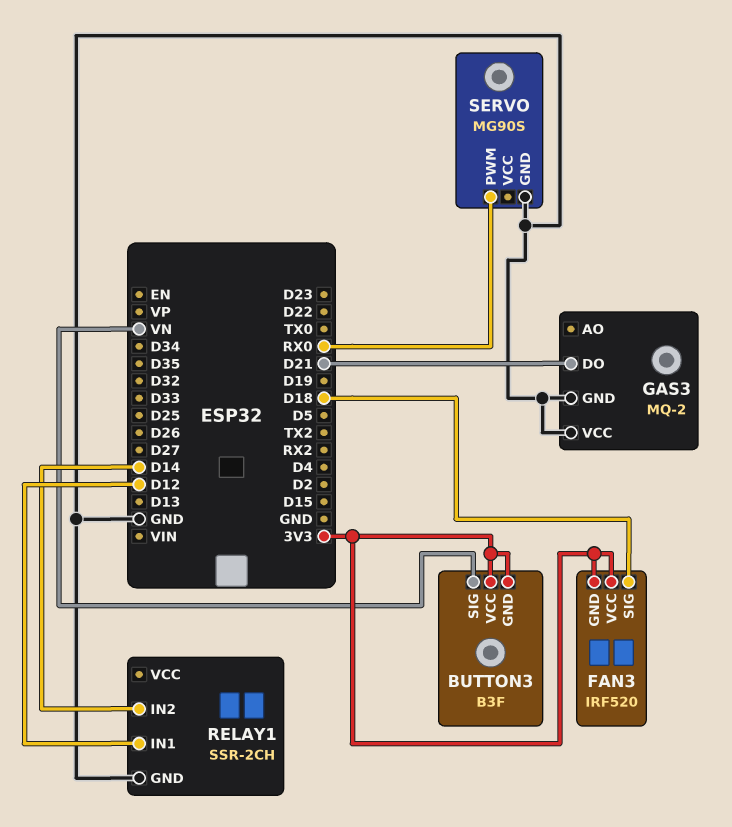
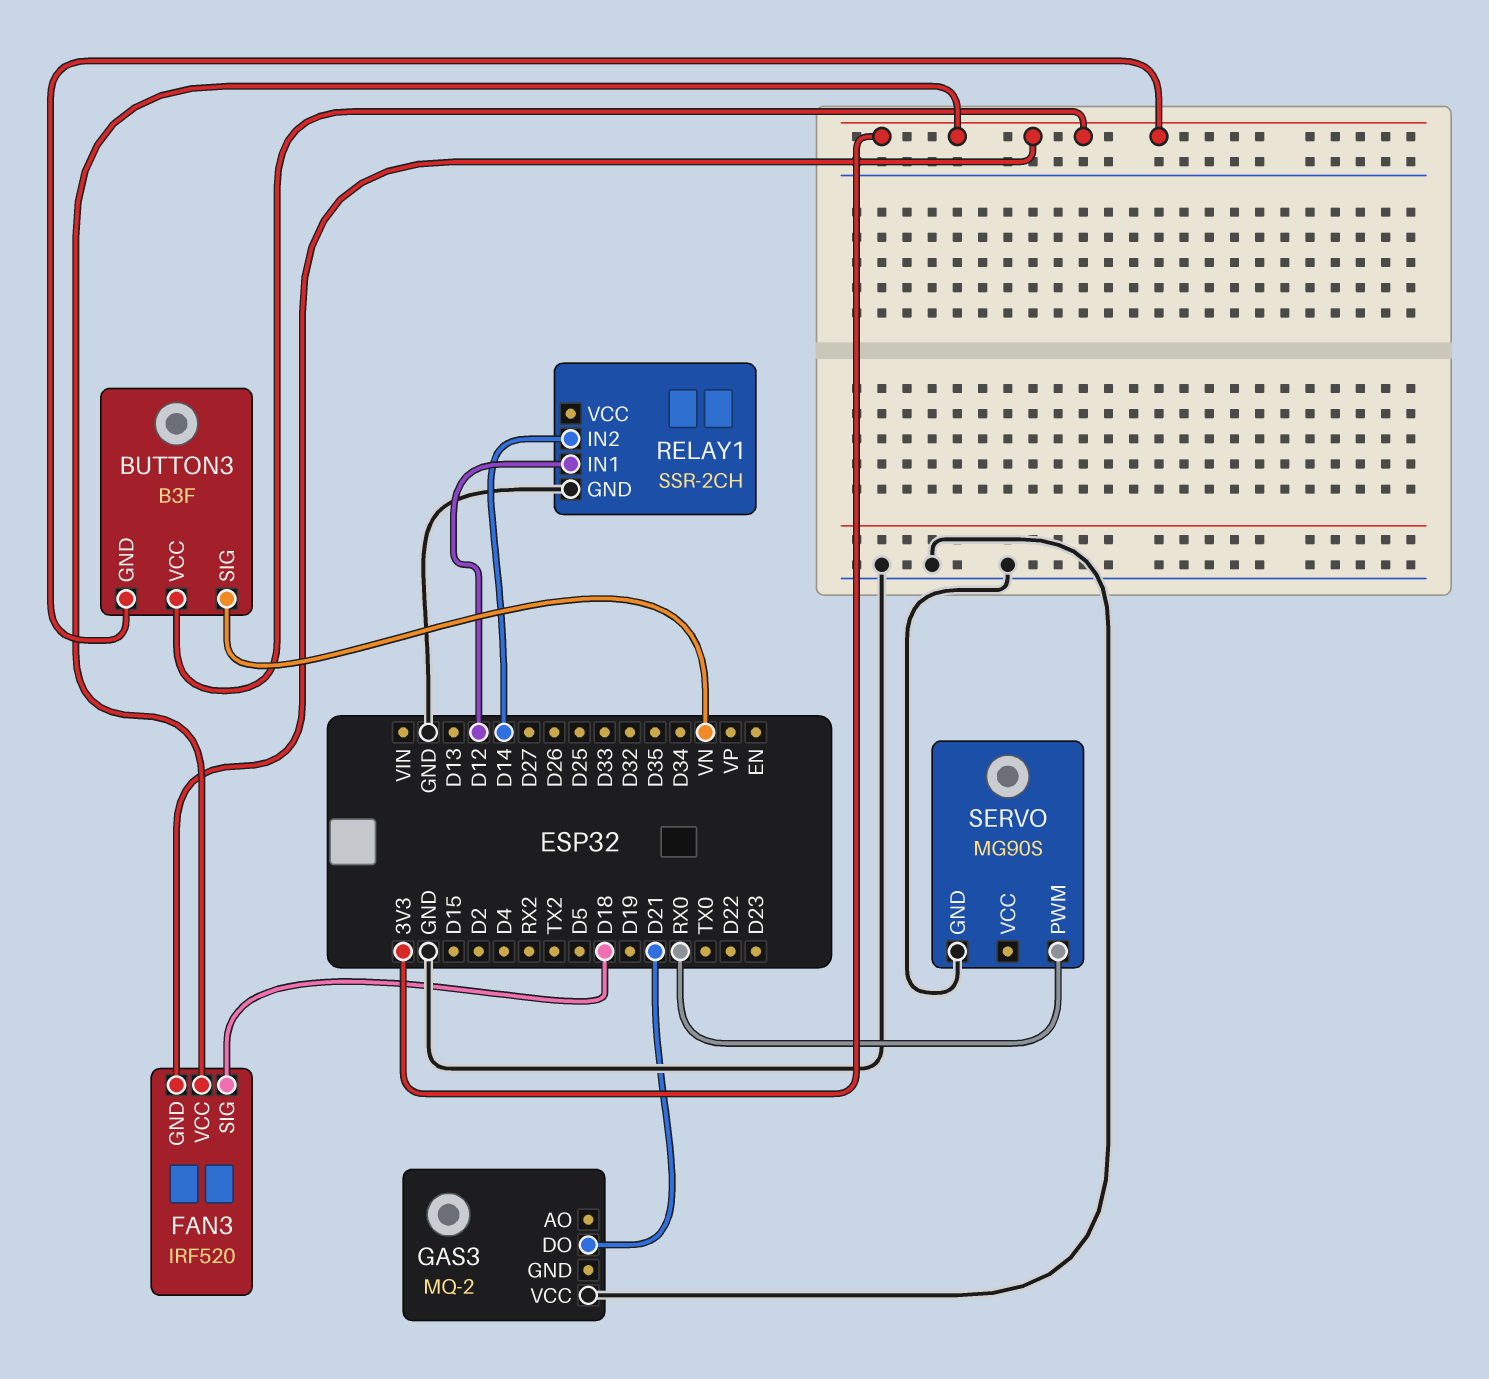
GAS3 pin GND: GND -> none

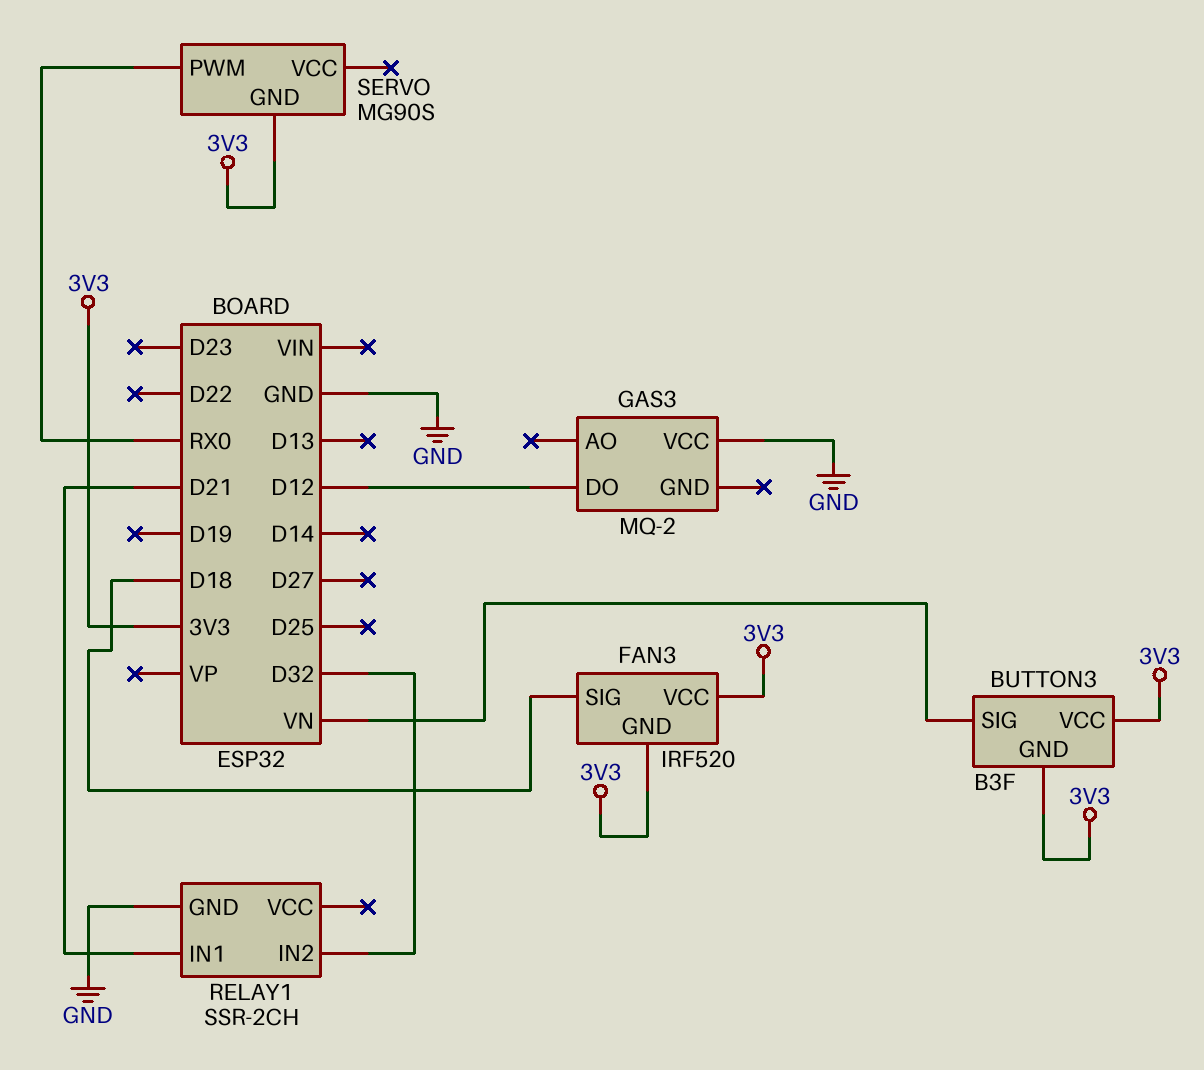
GAS3 pin DO: D21 -> D12
RELAY1 pin IN1: D12 -> D21
RELAY1 pin IN2: D14 -> D32
SERVO pin GND: GND -> 3V3

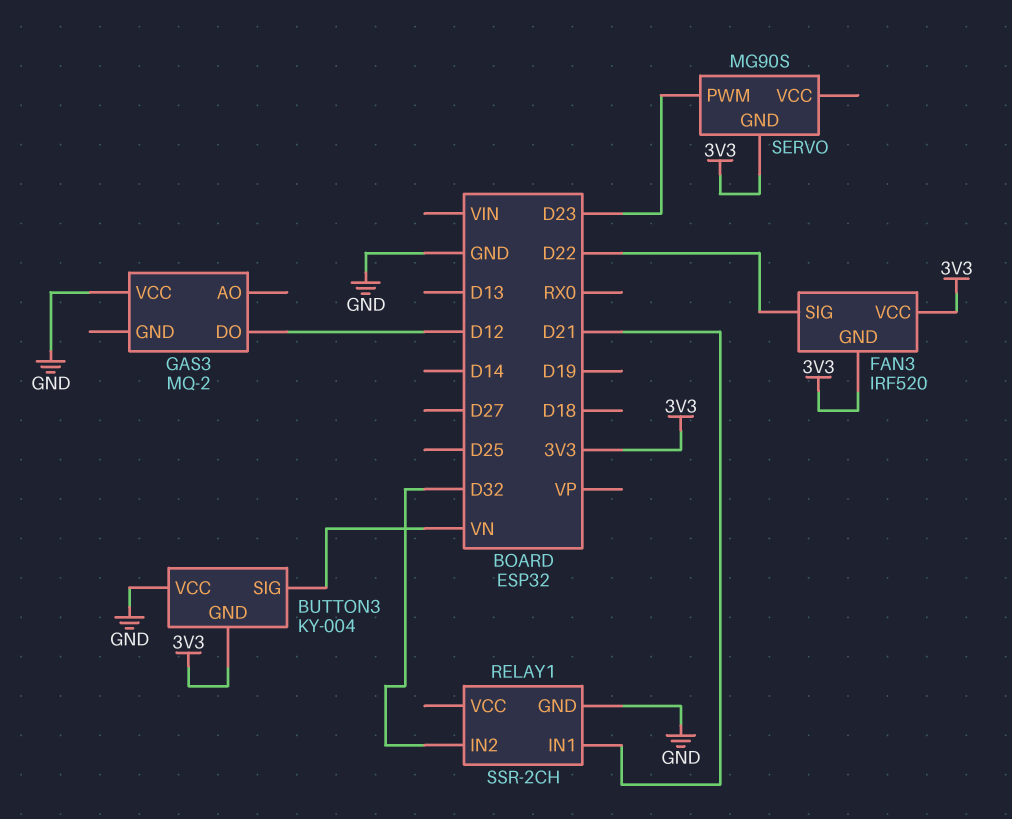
BUTTON3: B3F -> KY-004
BUTTON3 pin VCC: 3V3 -> GND
FAN3 pin SIG: D18 -> D22
SERVO pin PWM: RX0 -> D23

